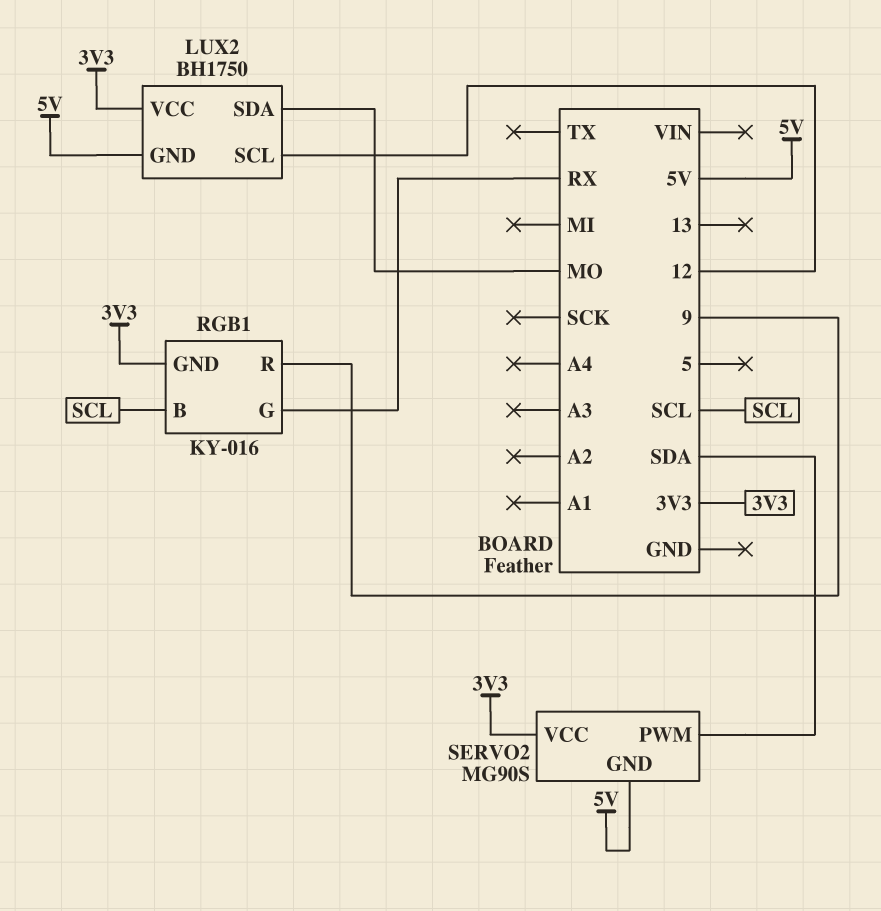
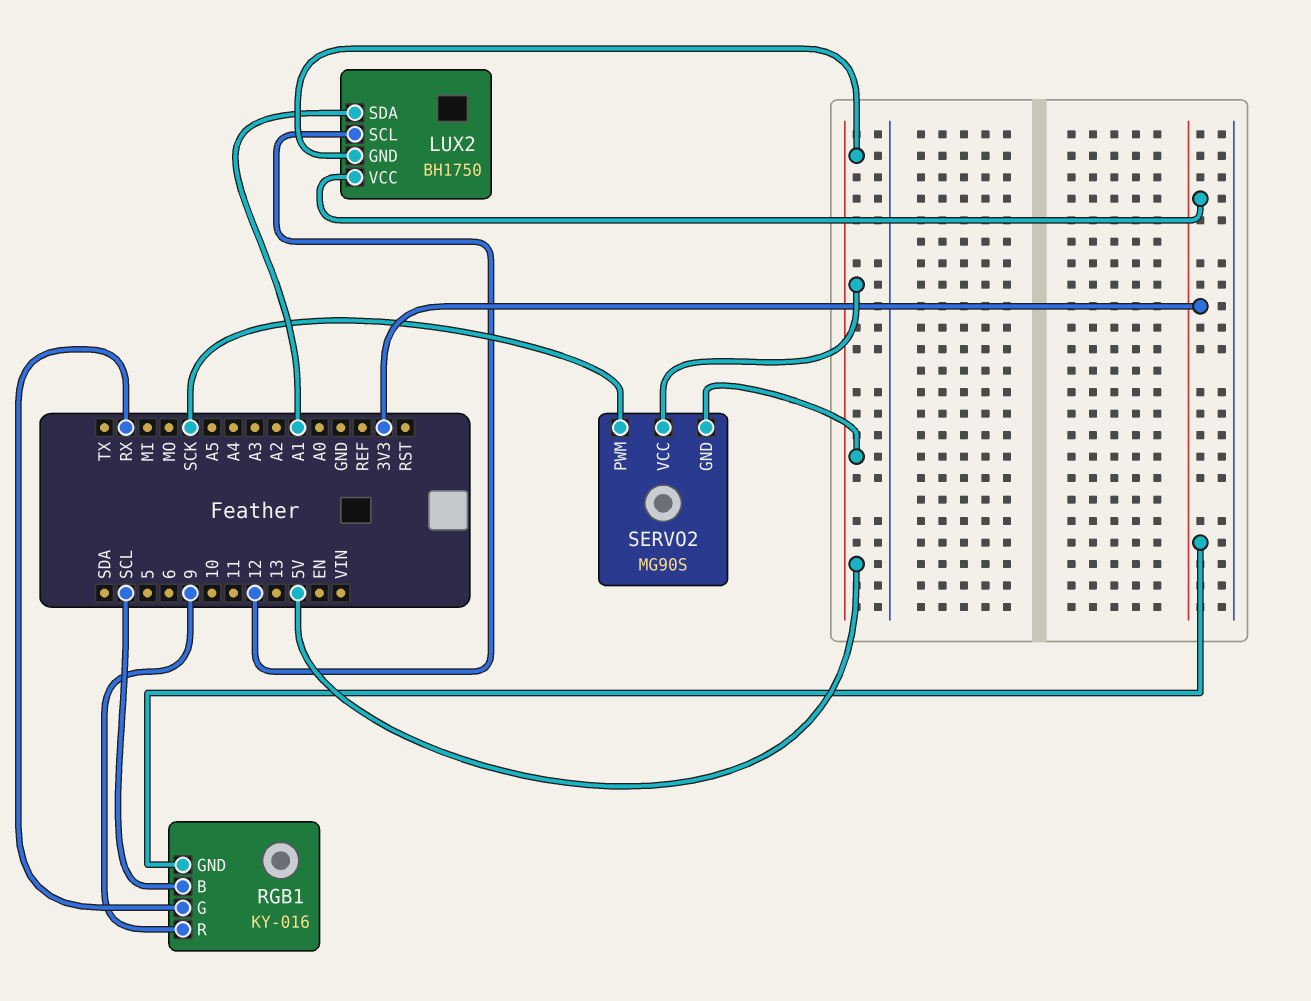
LUX2 pin SDA: MO -> A1
SERVO2 pin PWM: SDA -> SCK
SERVO2 pin VCC: 3V3 -> 5V

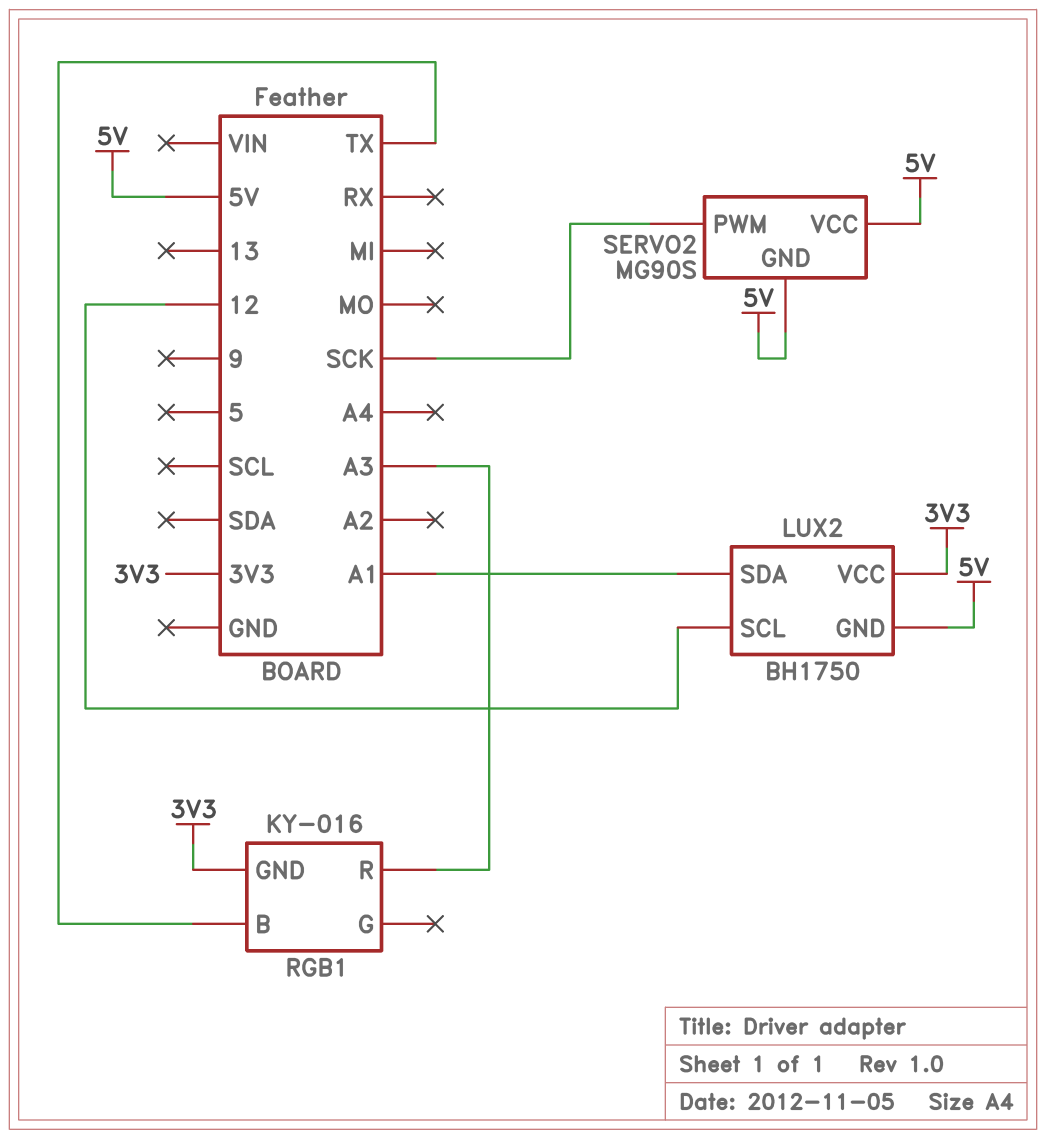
RGB1 pin B: SCL -> TX
RGB1 pin G: RX -> none
RGB1 pin R: 9 -> A3

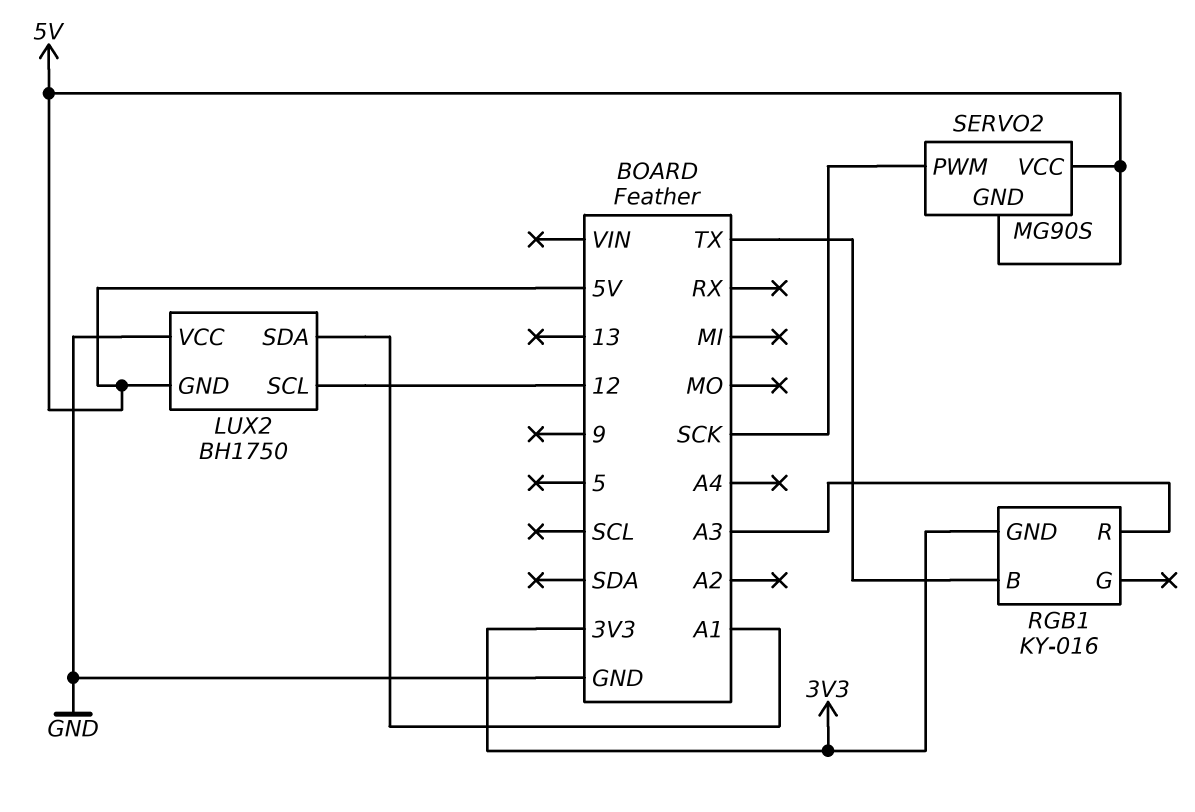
LUX2 pin VCC: 3V3 -> GND

